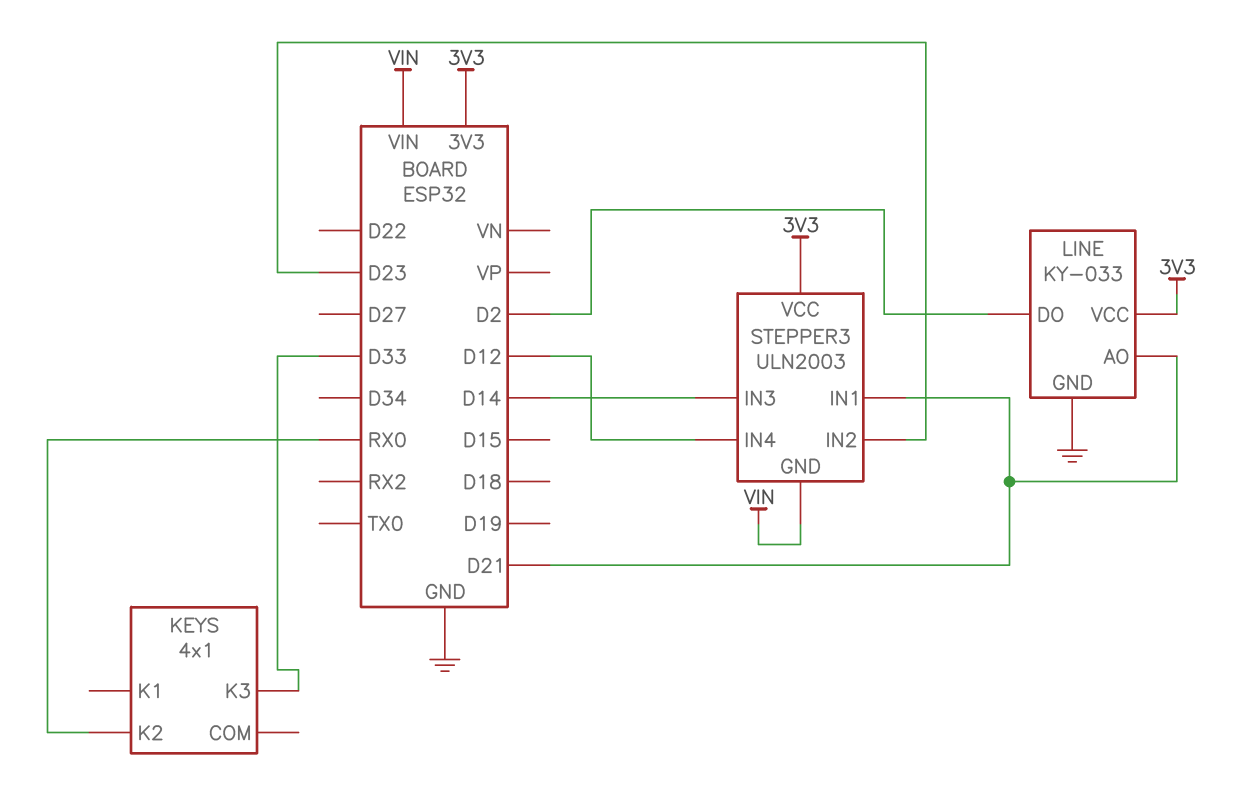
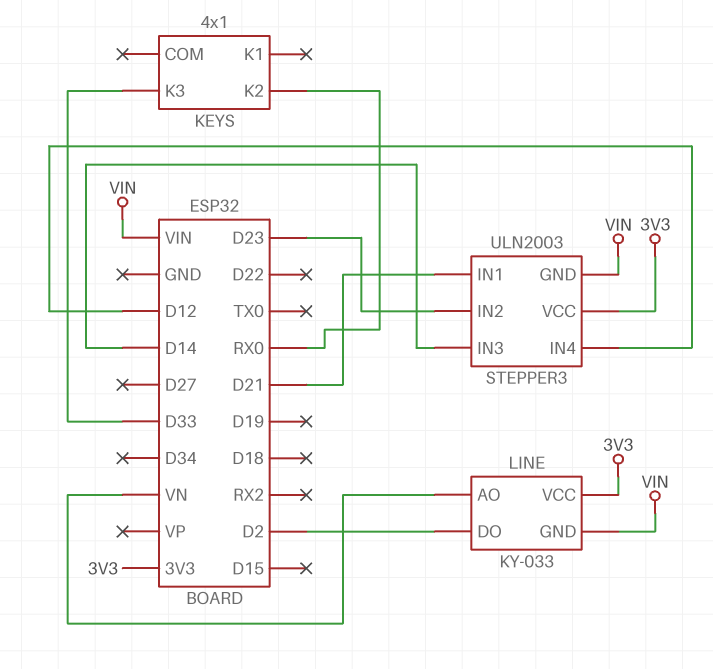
LINE pin AO: D21 -> VN
LINE pin GND: GND -> VIN

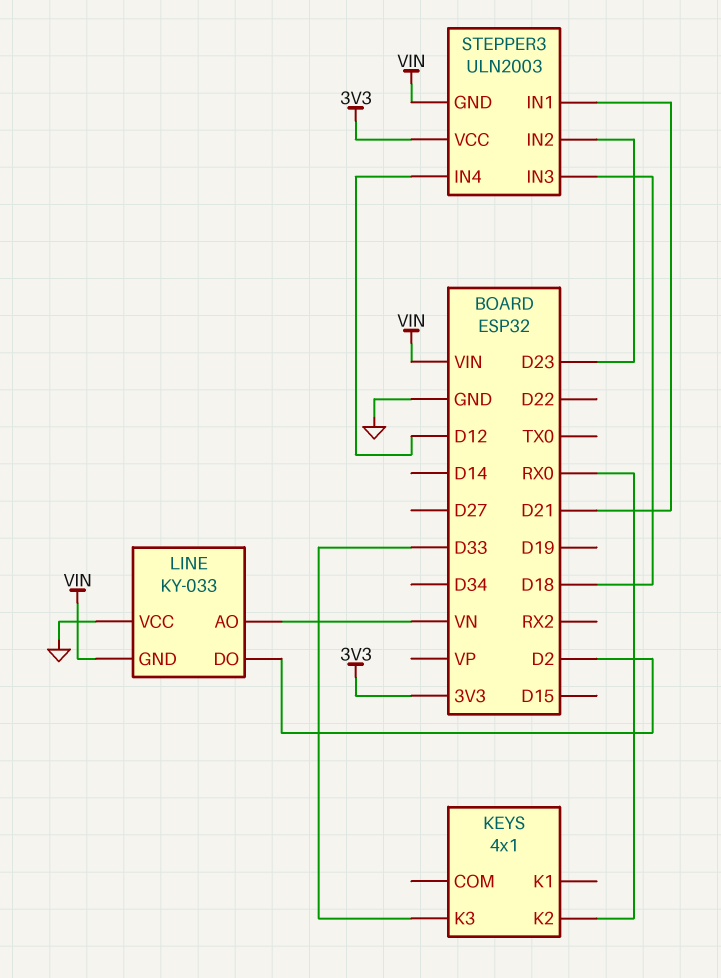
LINE pin VCC: 3V3 -> GND
STEPPER3 pin IN3: D14 -> D18

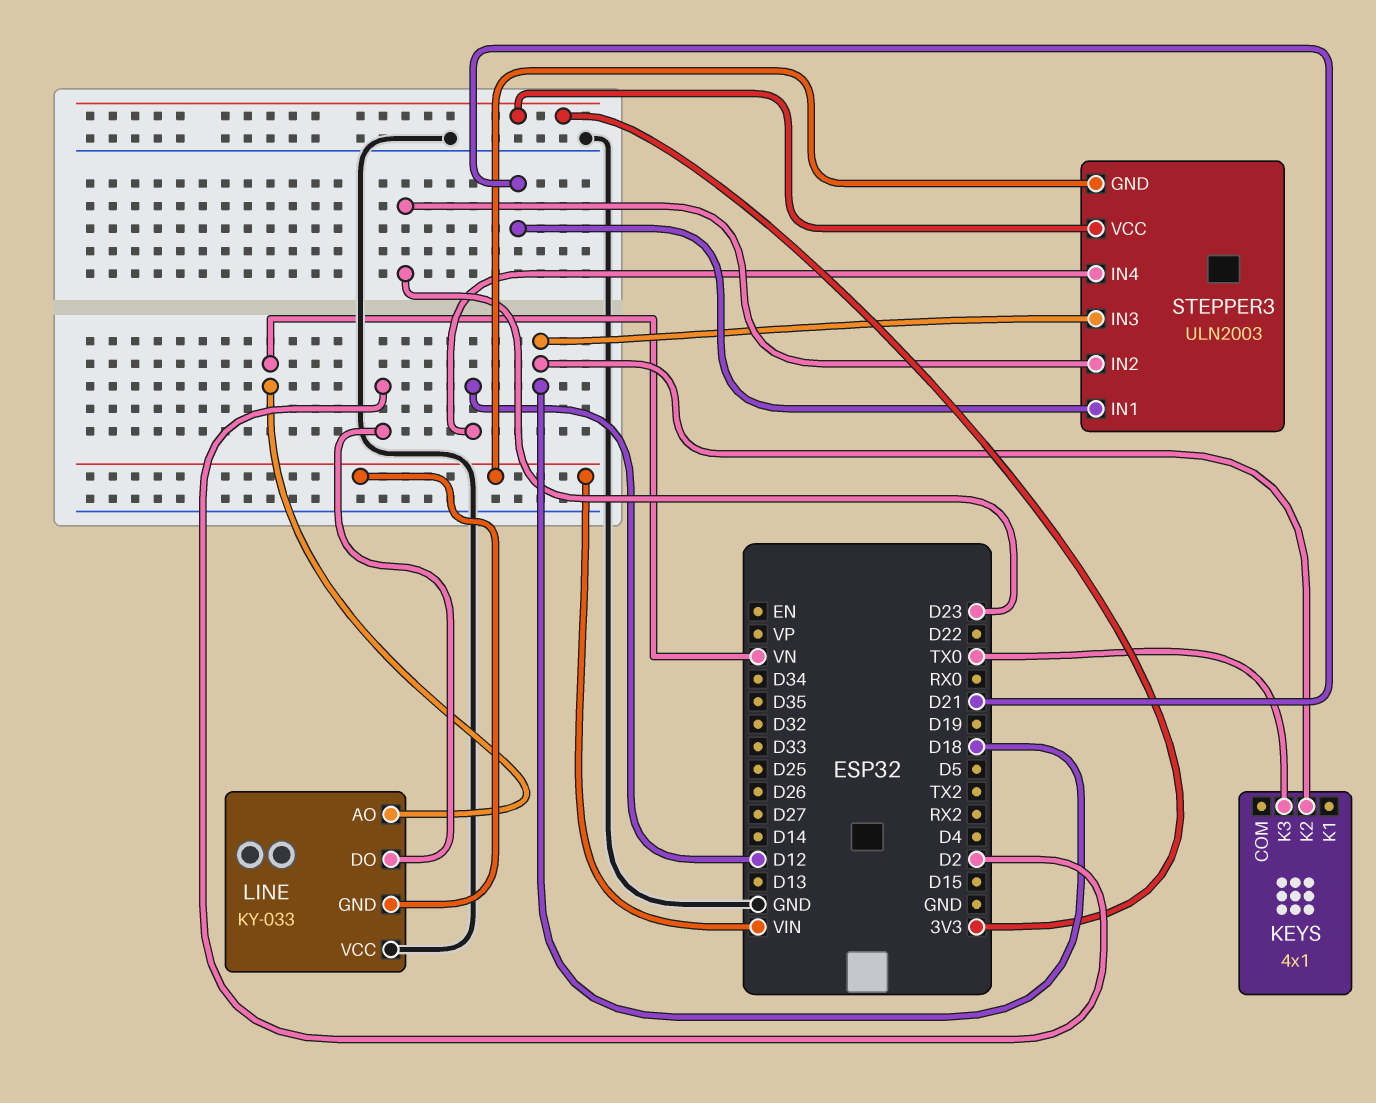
KEYS pin K2: RX0 -> D18
KEYS pin K3: D33 -> TX0

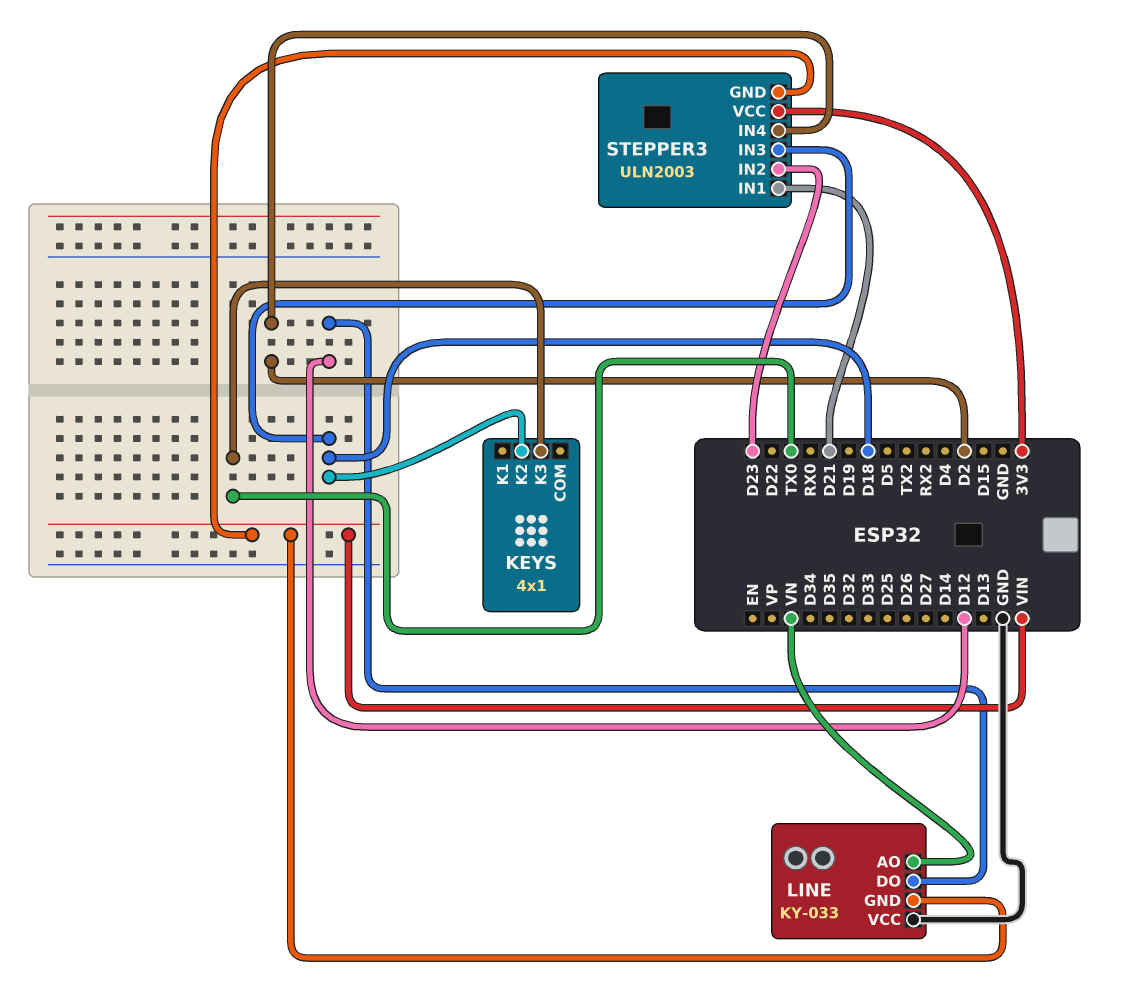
LINE pin DO: D2 -> D12
STEPPER3 pin IN4: D12 -> D2

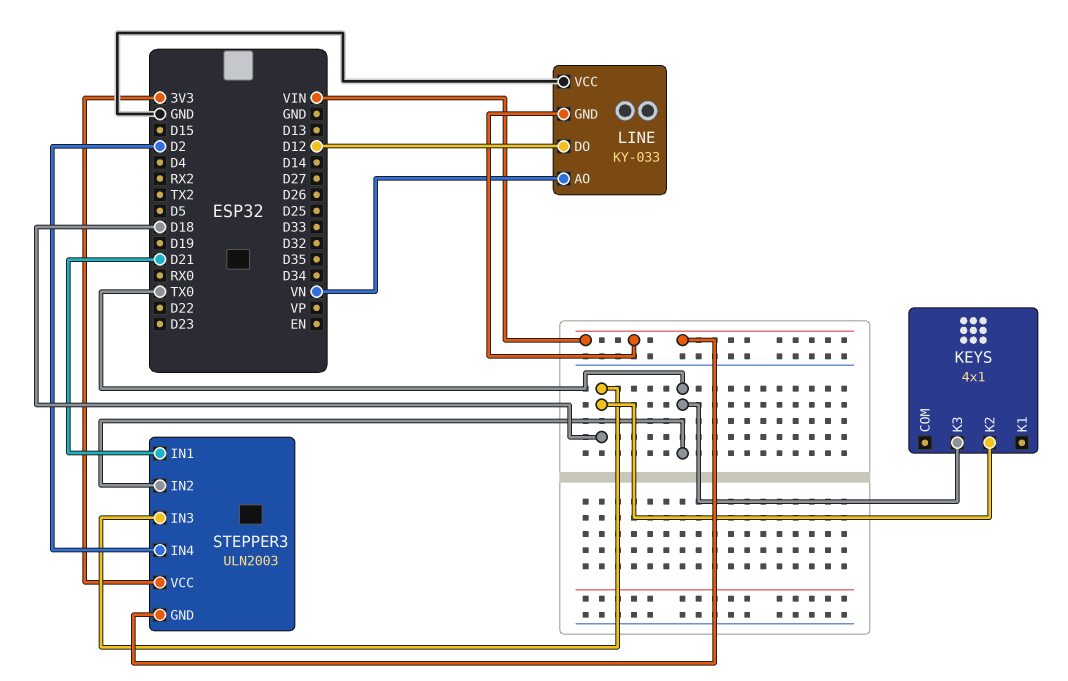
STEPPER3 pin IN2: D23 -> TX0

